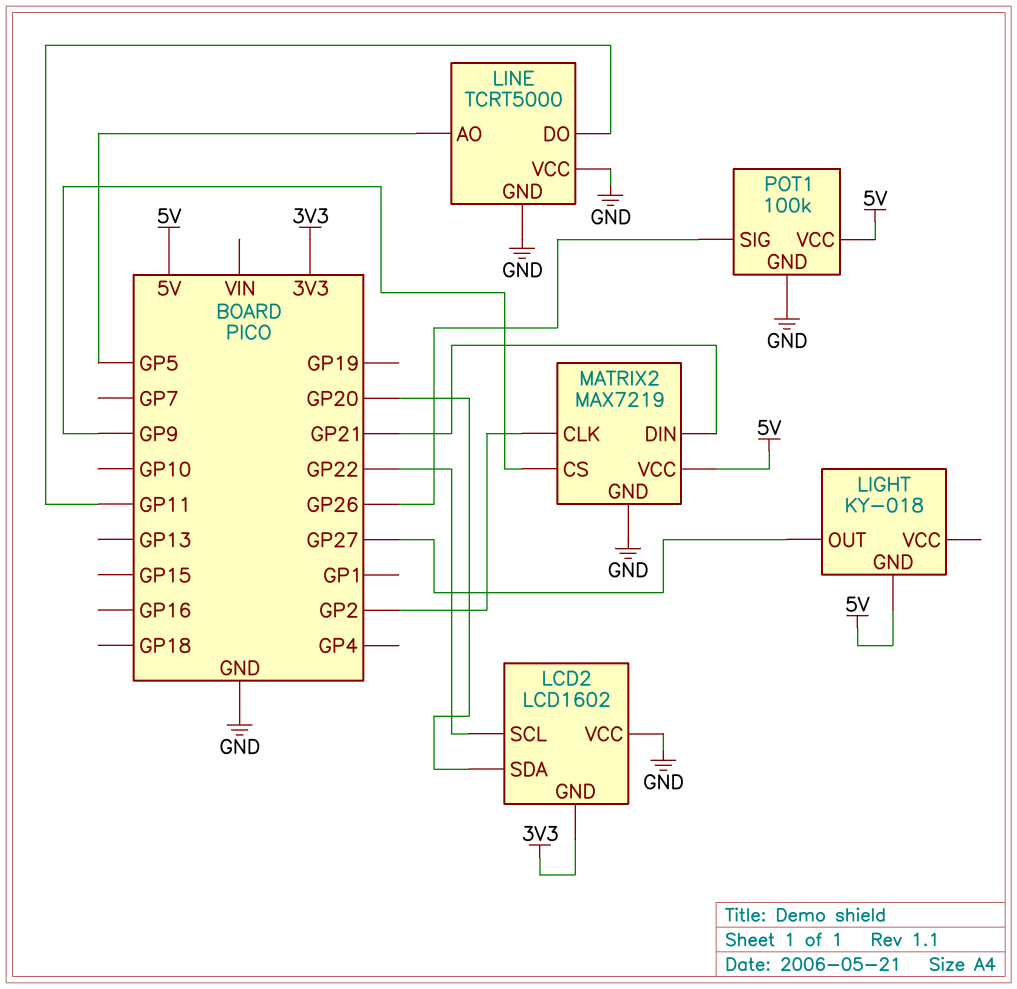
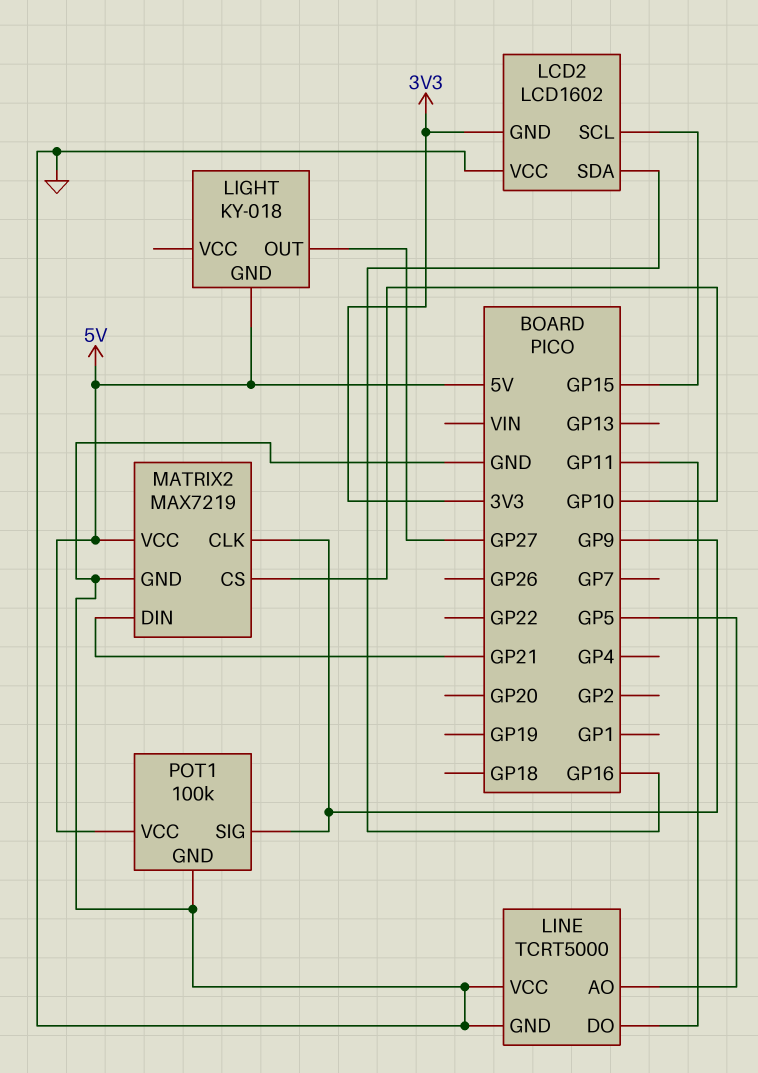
LCD2 pin SCL: GP22 -> GP15
LCD2 pin SDA: GP20 -> GP16
MATRIX2 pin CLK: GP2 -> GP9
MATRIX2 pin CS: GP9 -> GP10
POT1 pin SIG: GP26 -> GP9

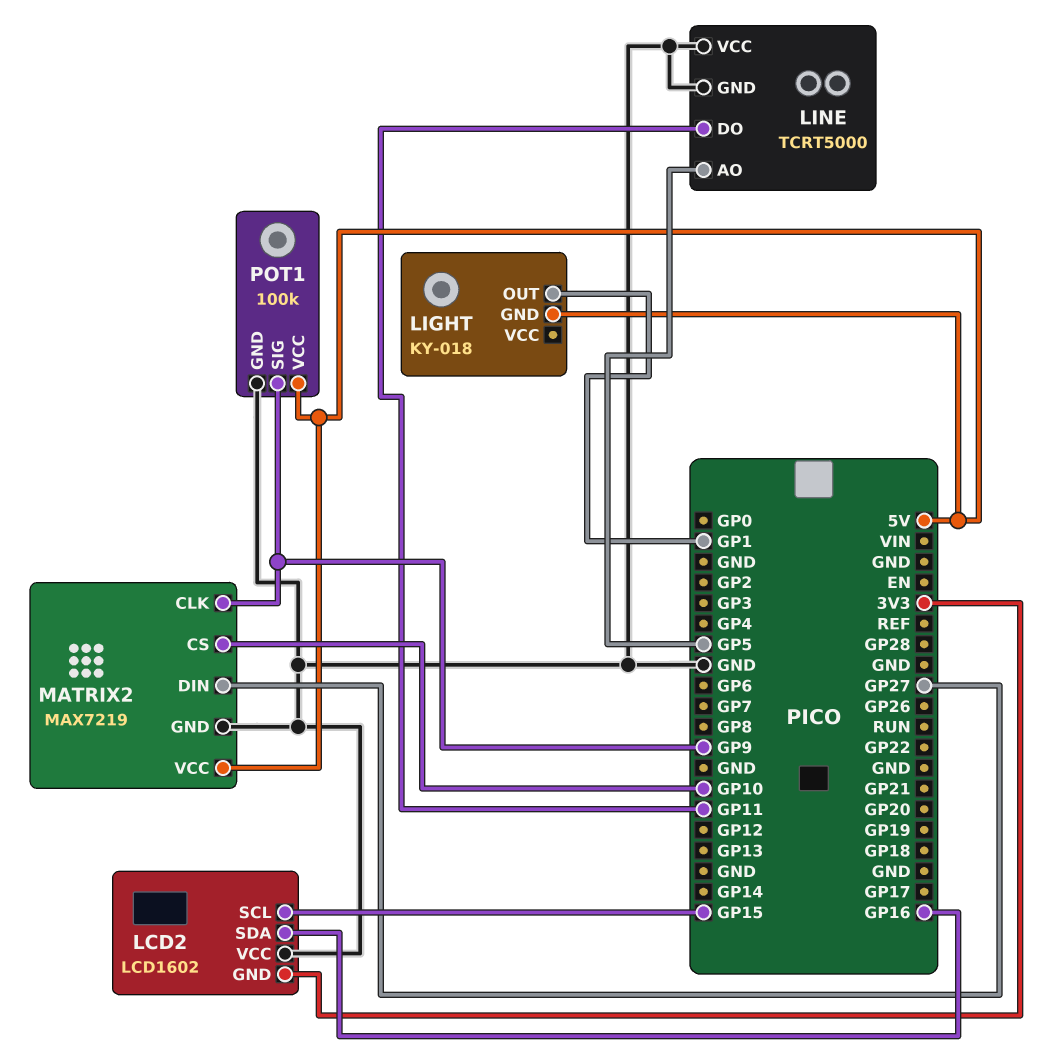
LIGHT pin OUT: GP27 -> GP1
MATRIX2 pin DIN: GP21 -> GP27

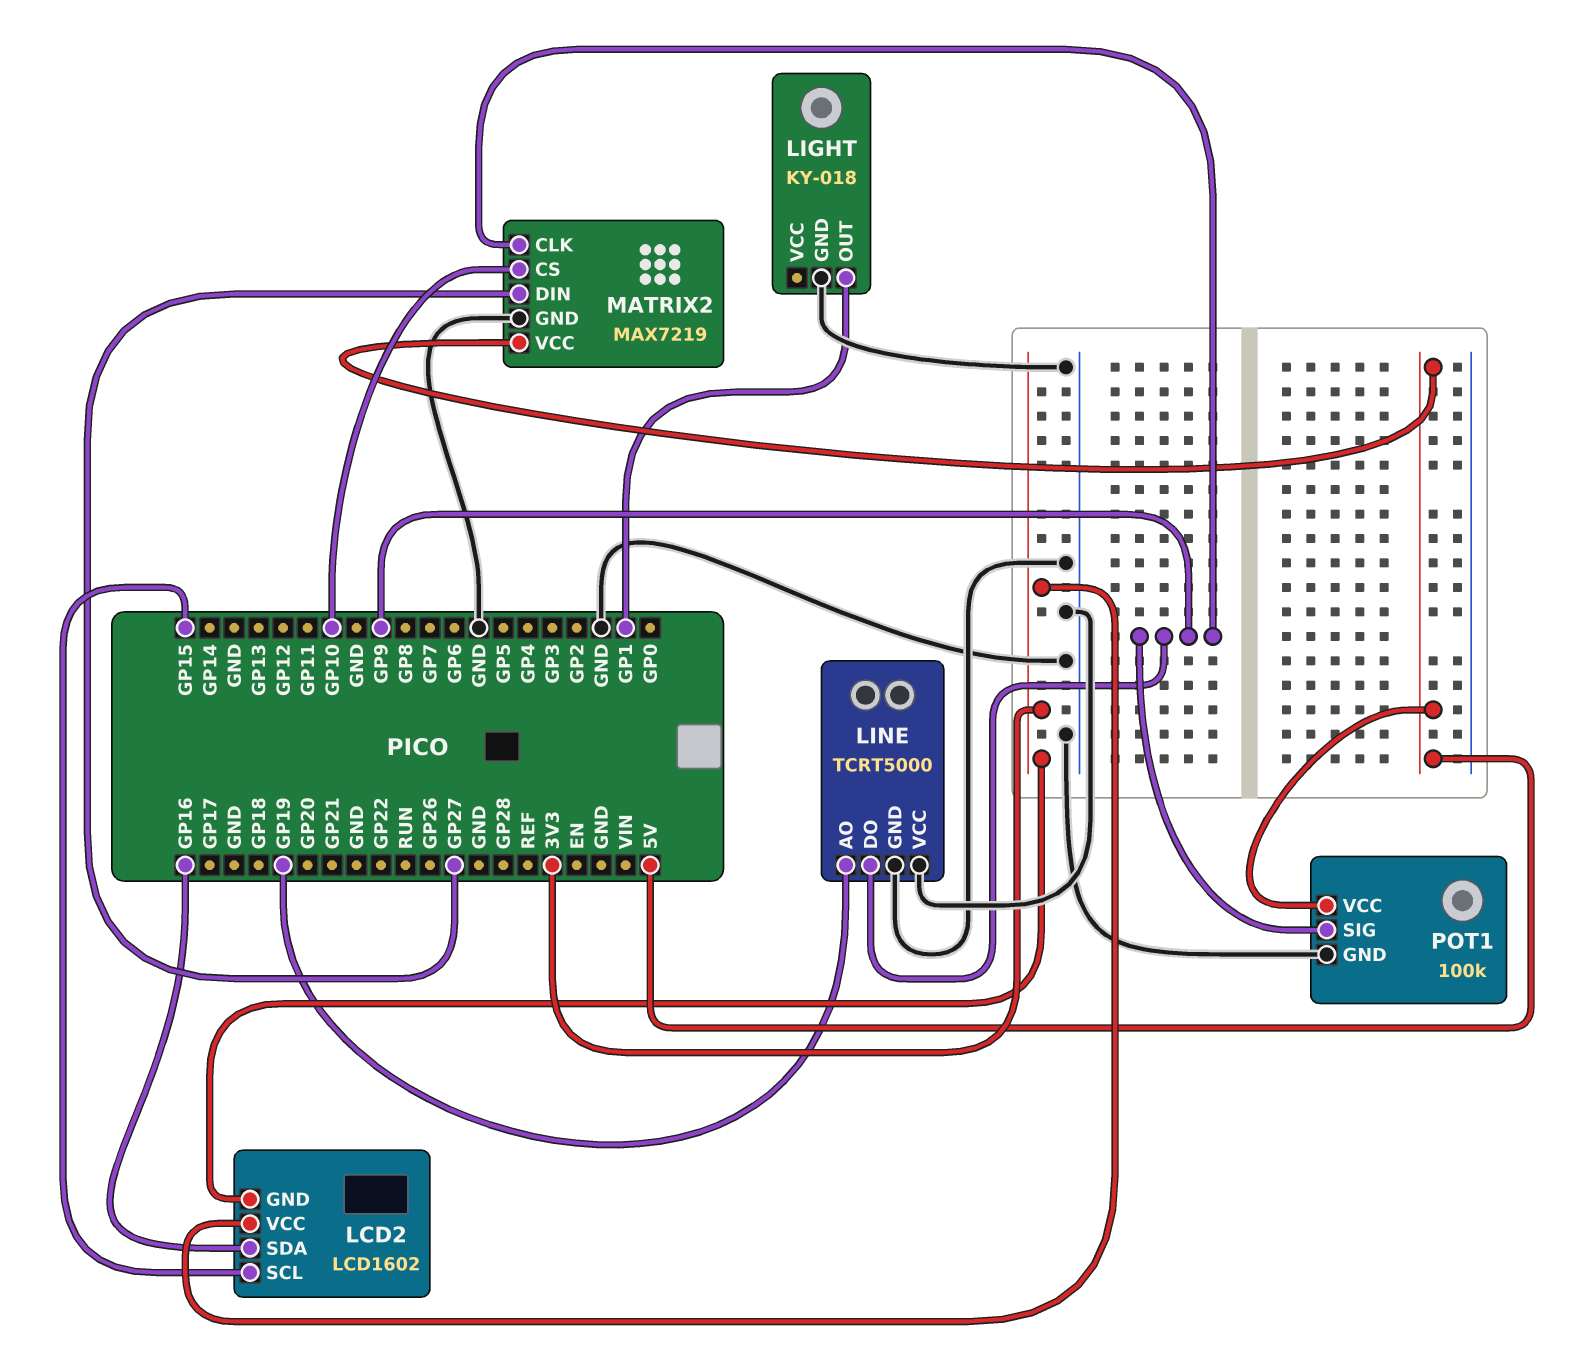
LCD2 pin VCC: GND -> 3V3
LIGHT pin GND: 5V -> GND
LINE pin AO: GP5 -> GP19
LINE pin DO: GP11 -> GP9

